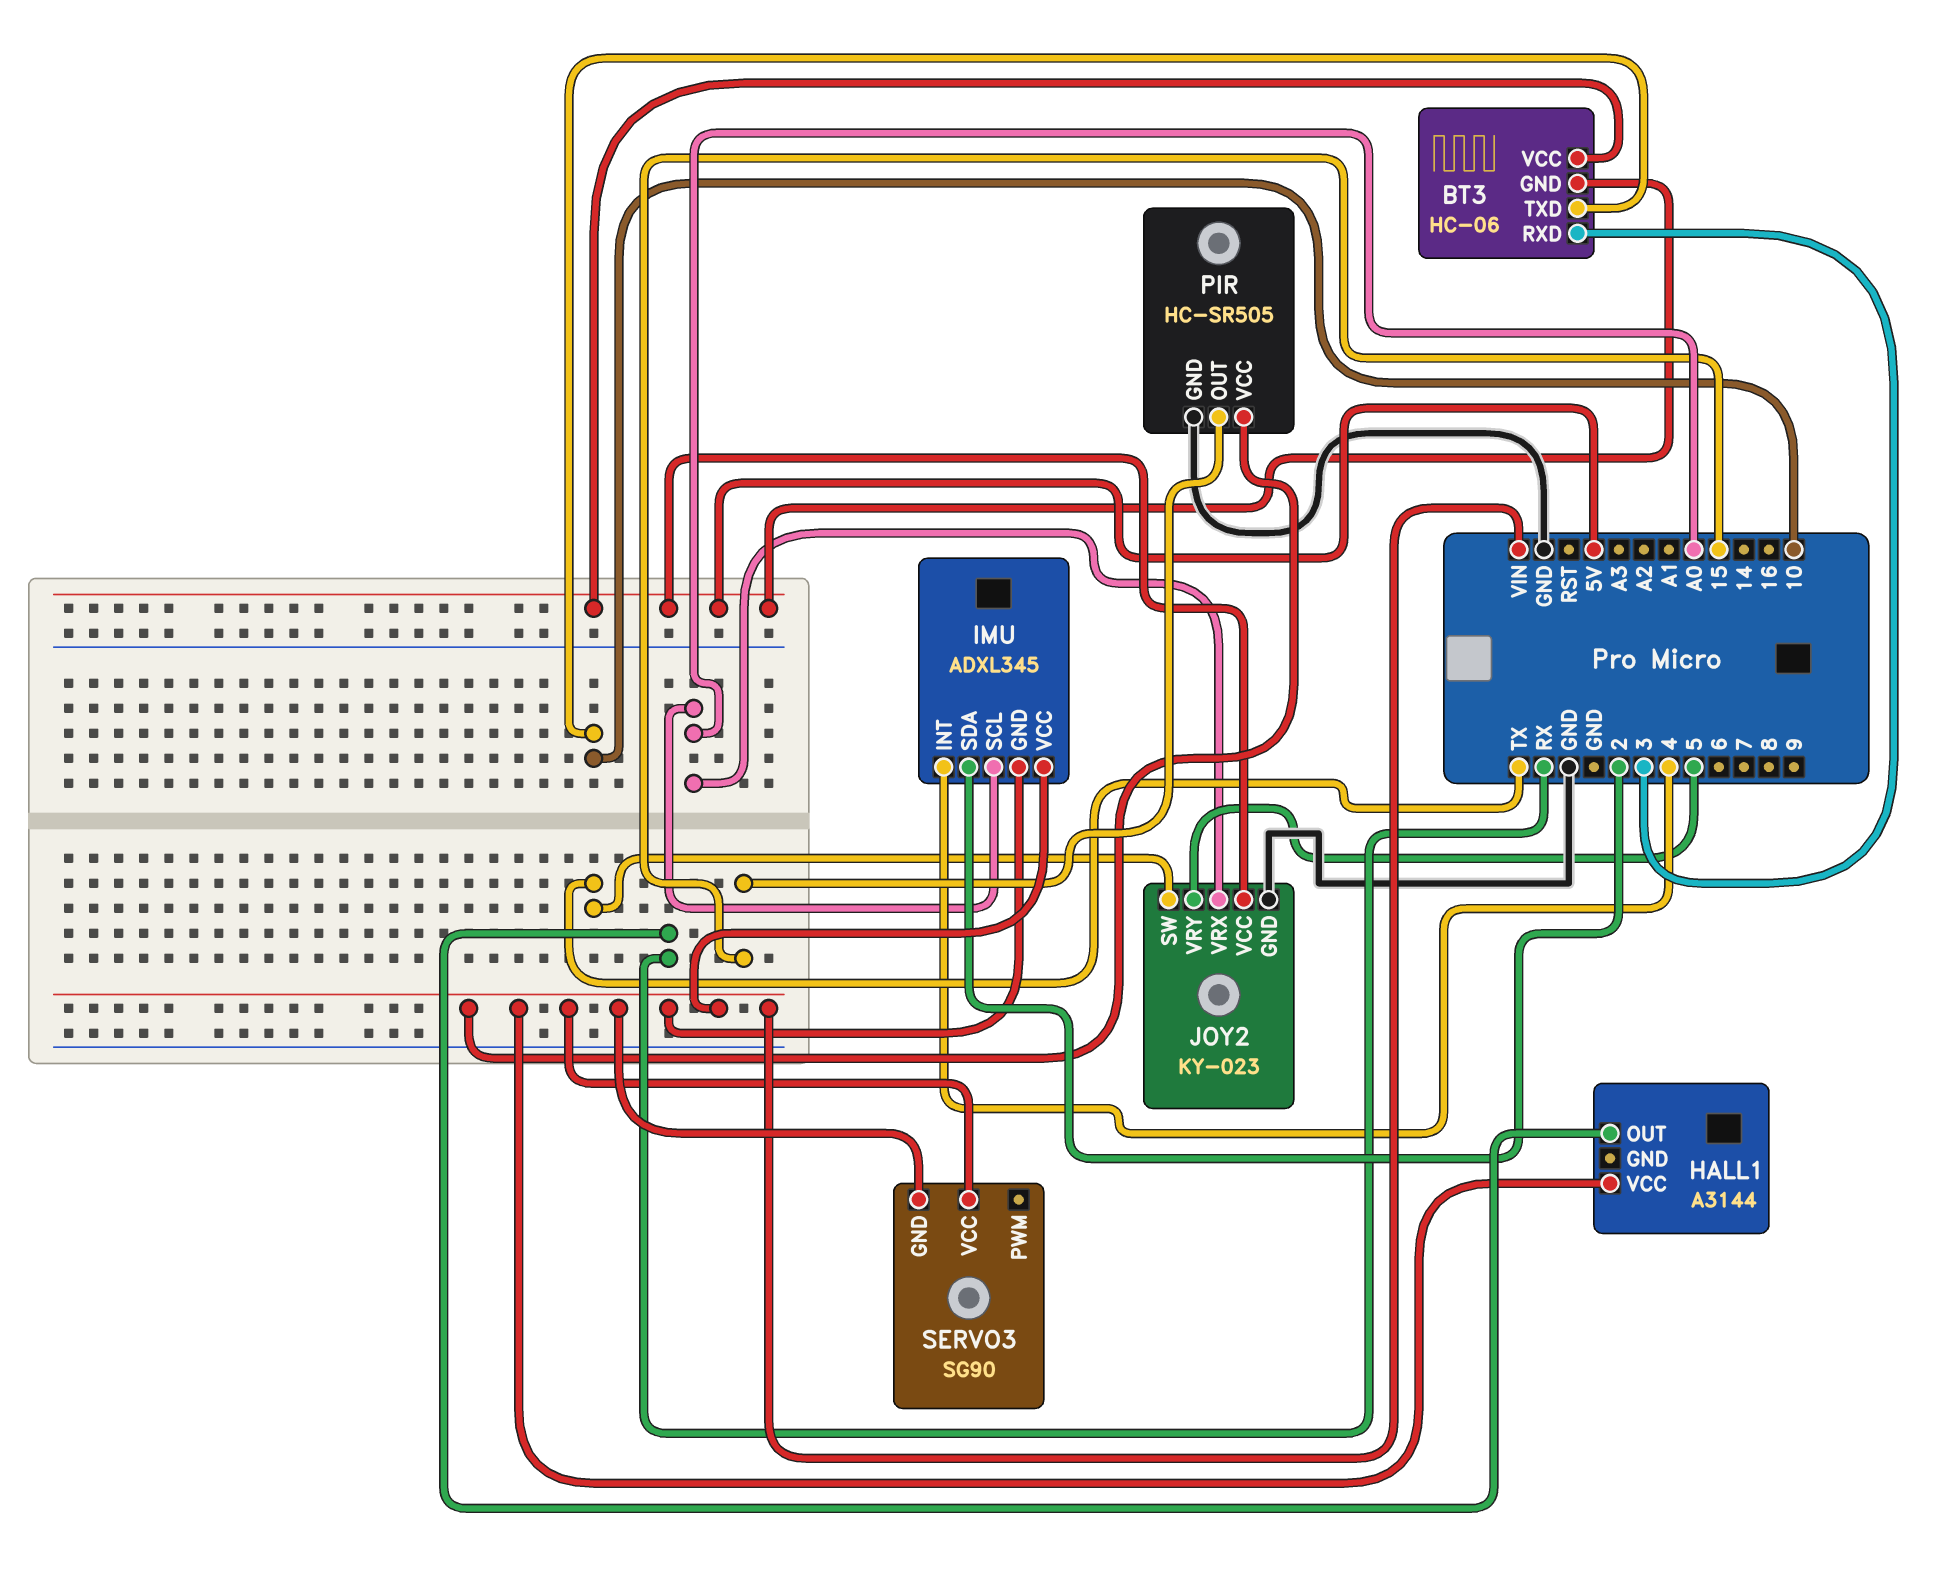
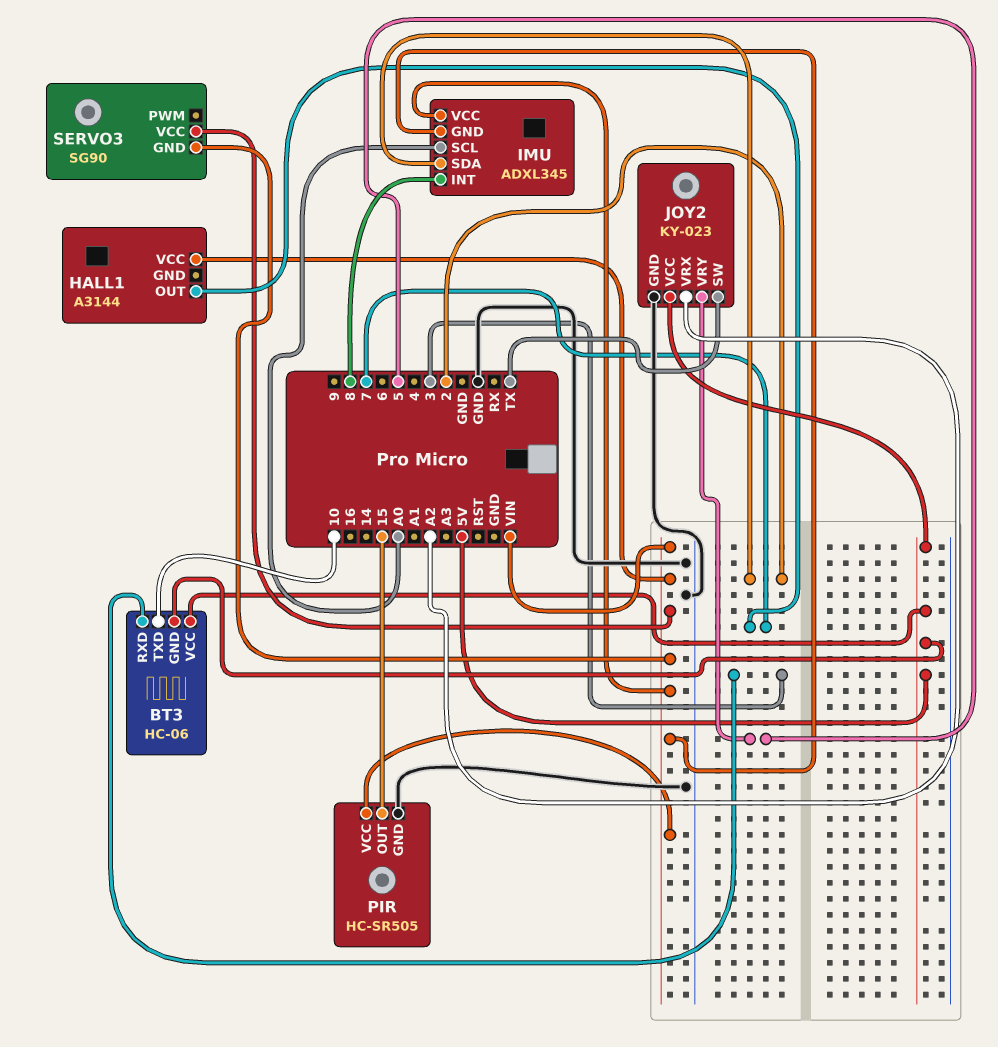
HALL1 pin OUT: RX -> 7
IMU pin INT: 4 -> 8
JOY2 pin VRX: A0 -> A2

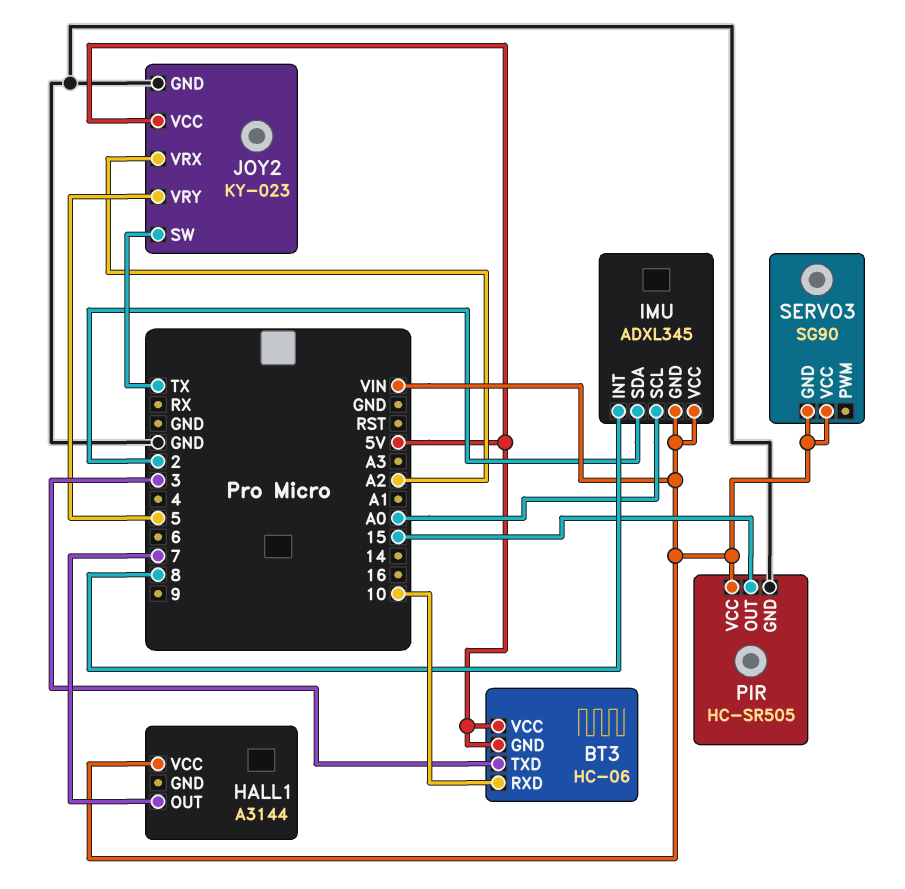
BT3 pin RXD: 3 -> 10
BT3 pin TXD: 10 -> 3

